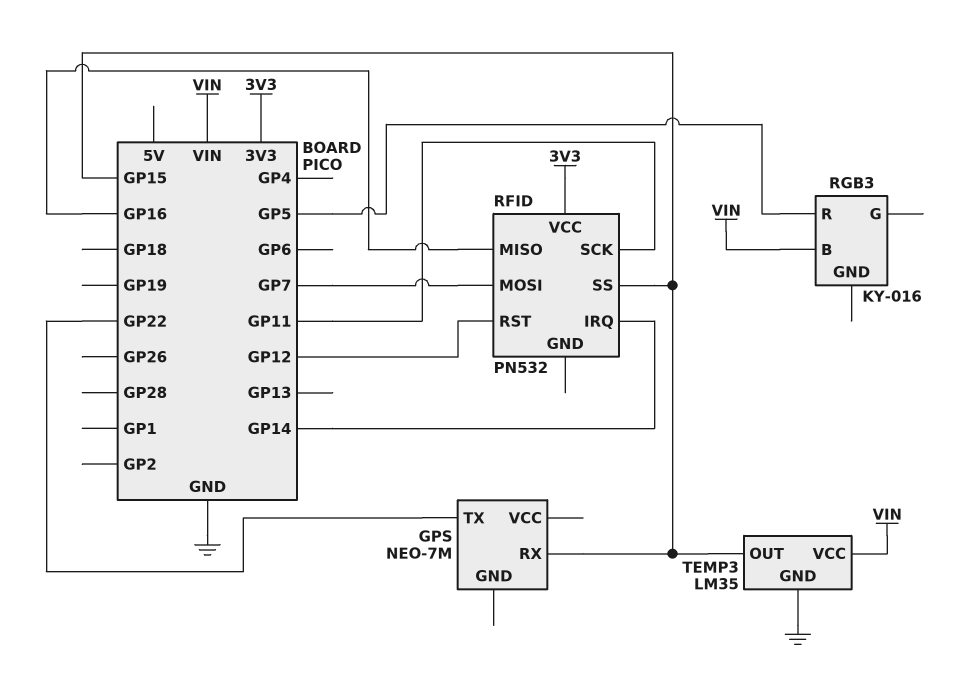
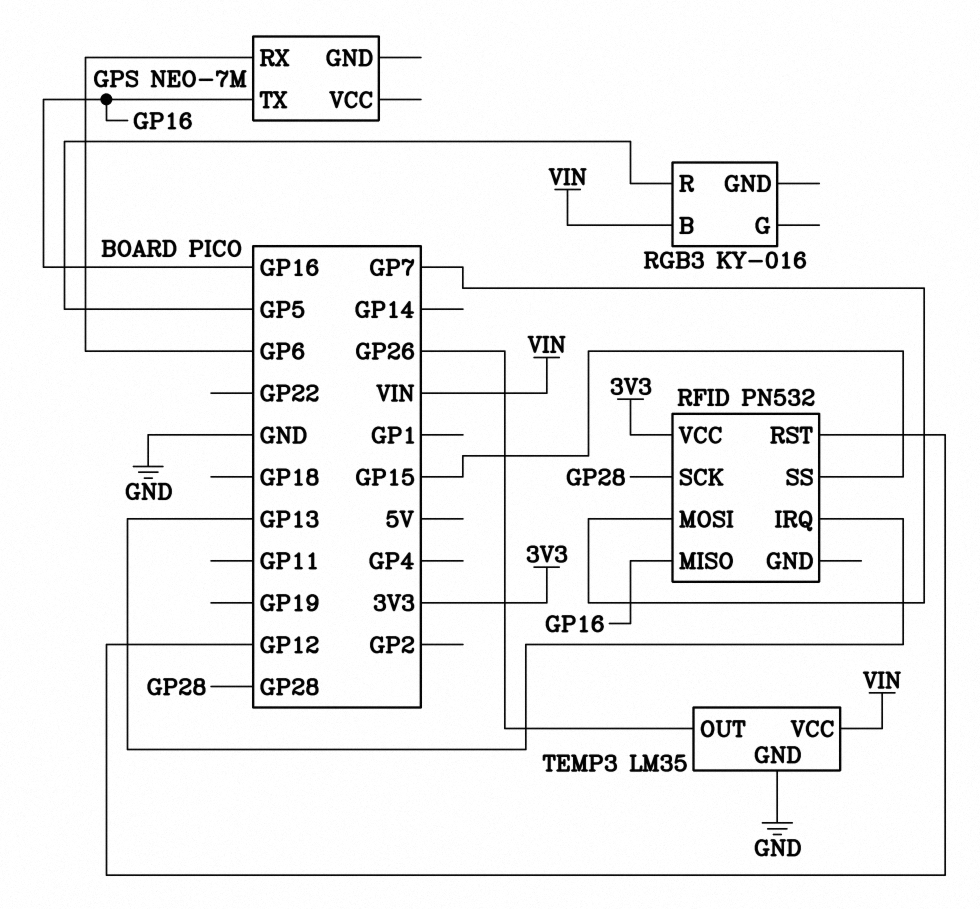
GPS pin RX: GP15 -> GP6
GPS pin TX: GP22 -> GP16
RFID pin IRQ: GP14 -> GP13
RFID pin SCK: GP11 -> GP28
TEMP3 pin OUT: GP15 -> GP26

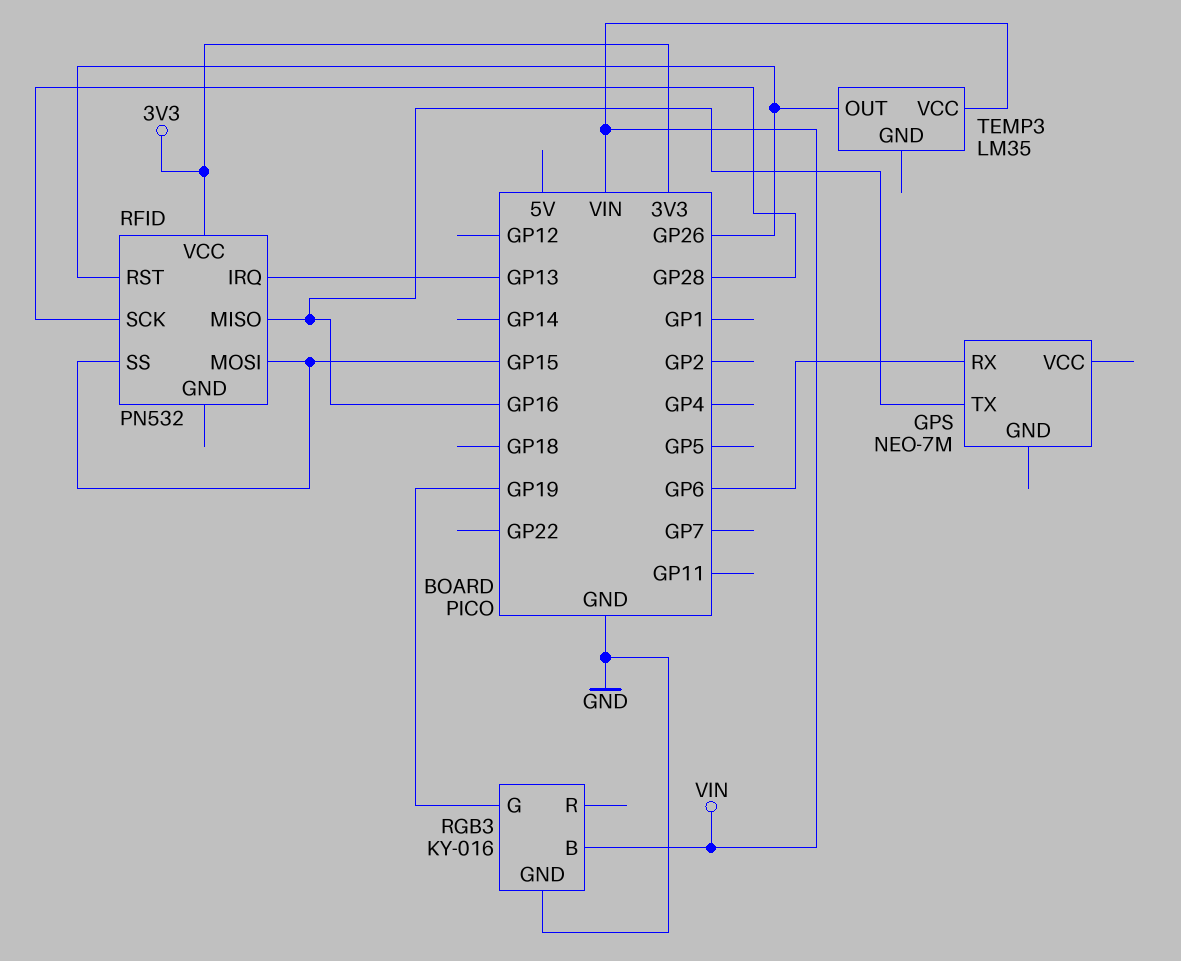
RFID pin MOSI: GP7 -> GP15
RFID pin RST: GP12 -> GP26
RGB3 pin G: none -> GP19
RGB3 pin GND: none -> GND
RGB3 pin R: GP5 -> none
TEMP3 pin GND: GND -> none

